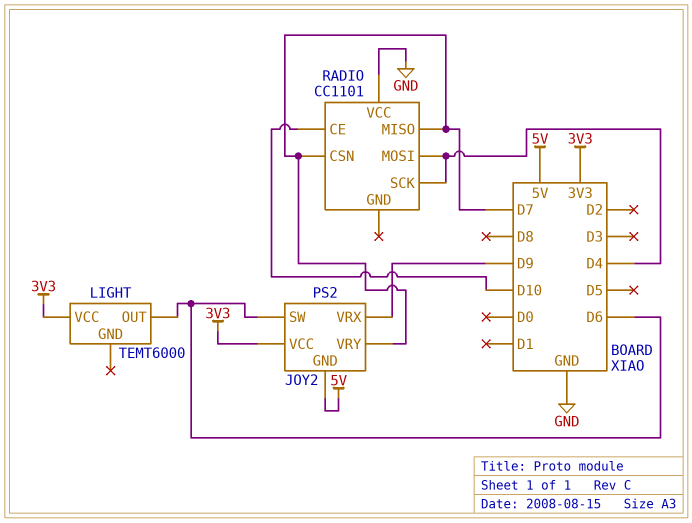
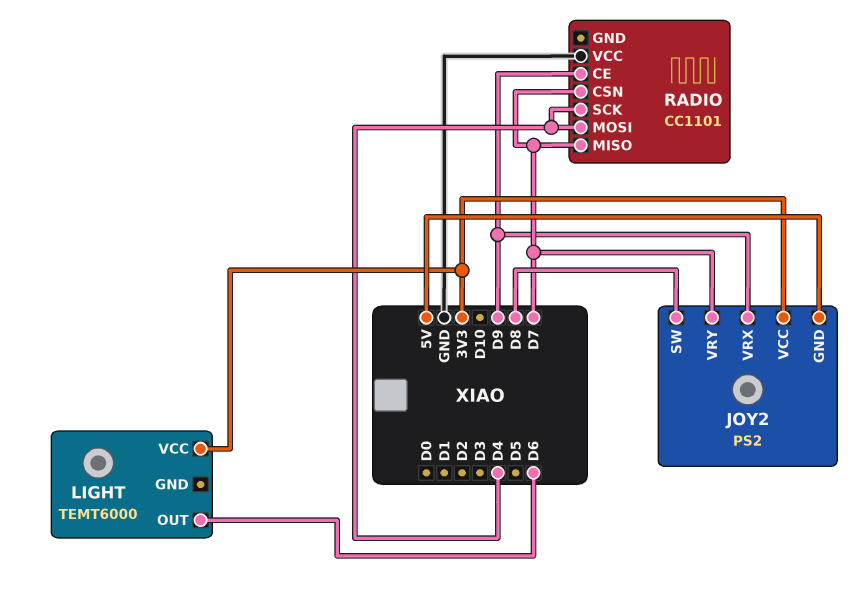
JOY2 pin SW: D6 -> D8
RADIO pin CE: D10 -> D9

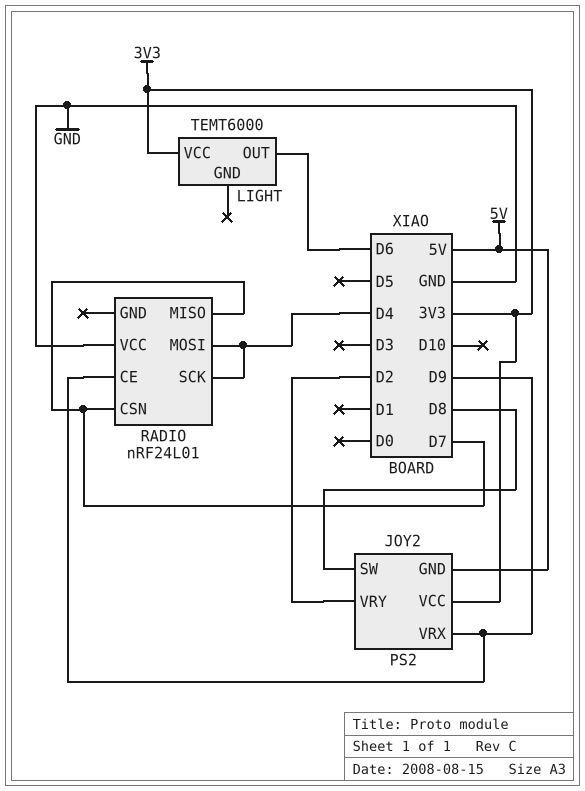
JOY2 pin VRY: D7 -> D2
RADIO: CC1101 -> nRF24L01

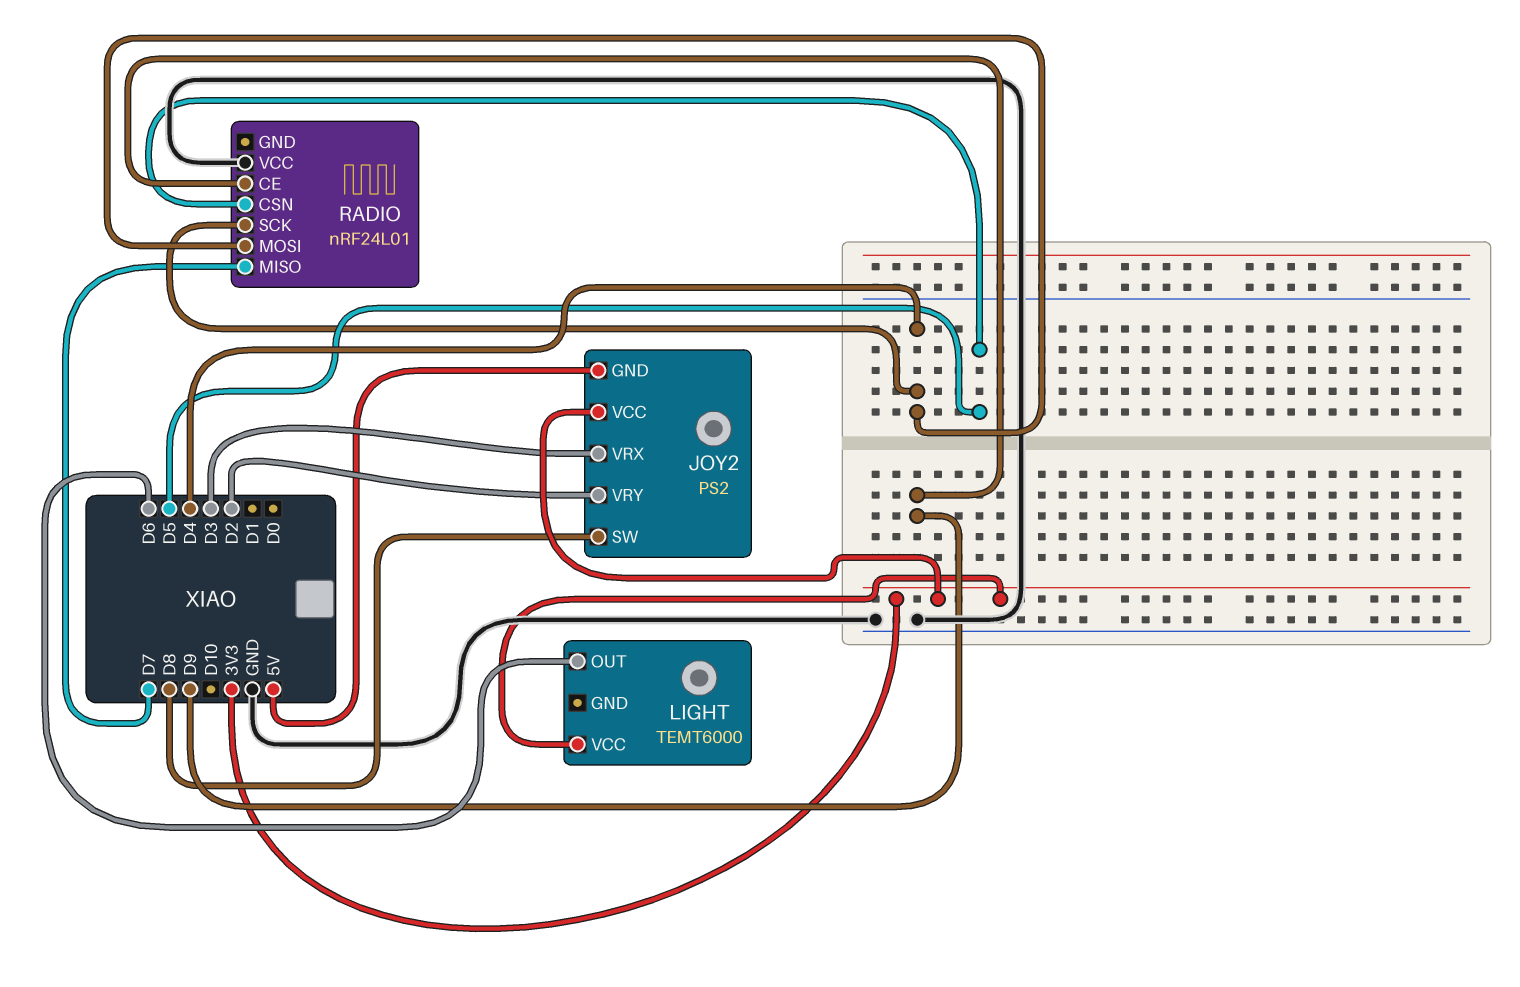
JOY2 pin VRX: D9 -> D3
RADIO pin CSN: D7 -> D5

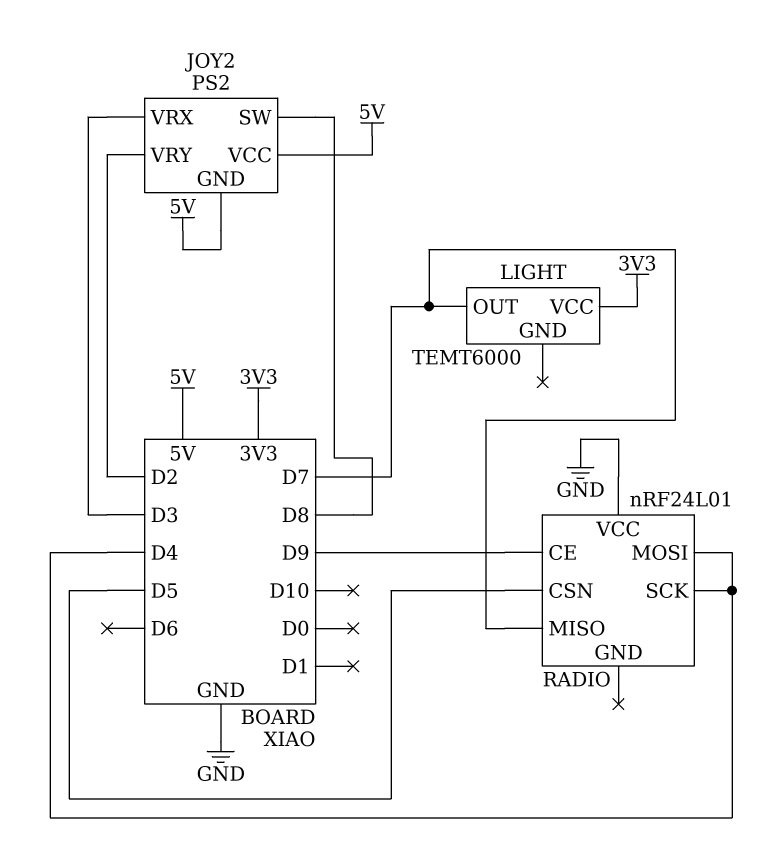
JOY2 pin VCC: 3V3 -> 5V
LIGHT pin OUT: D6 -> D7

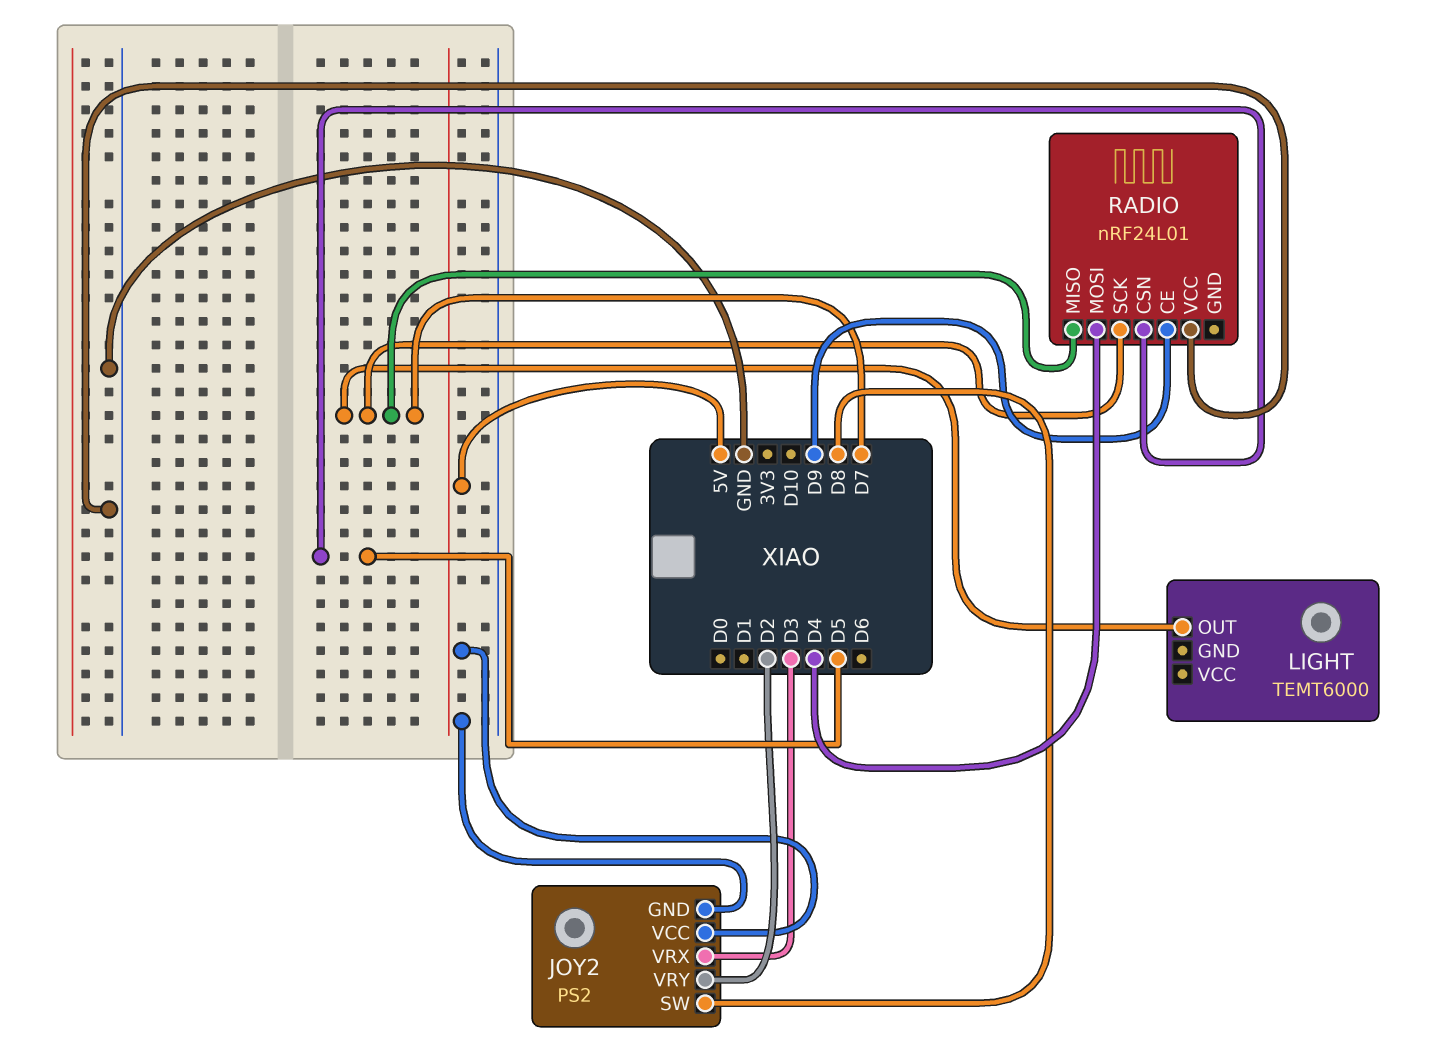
LIGHT pin VCC: 3V3 -> none
RADIO pin SCK: D4 -> D7

